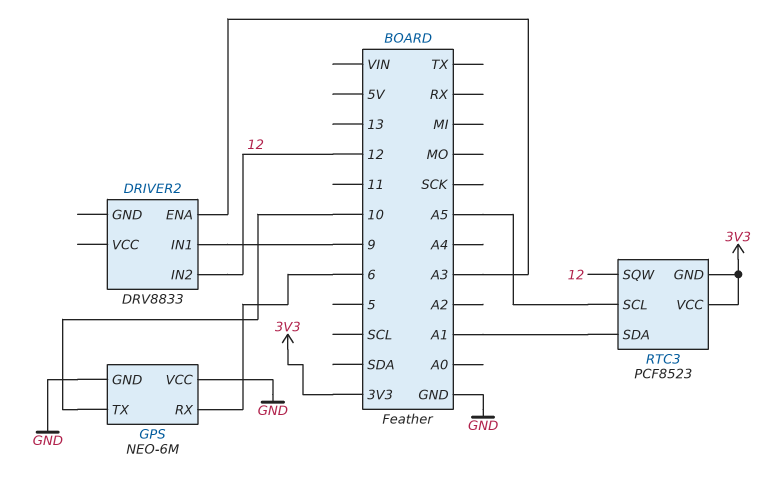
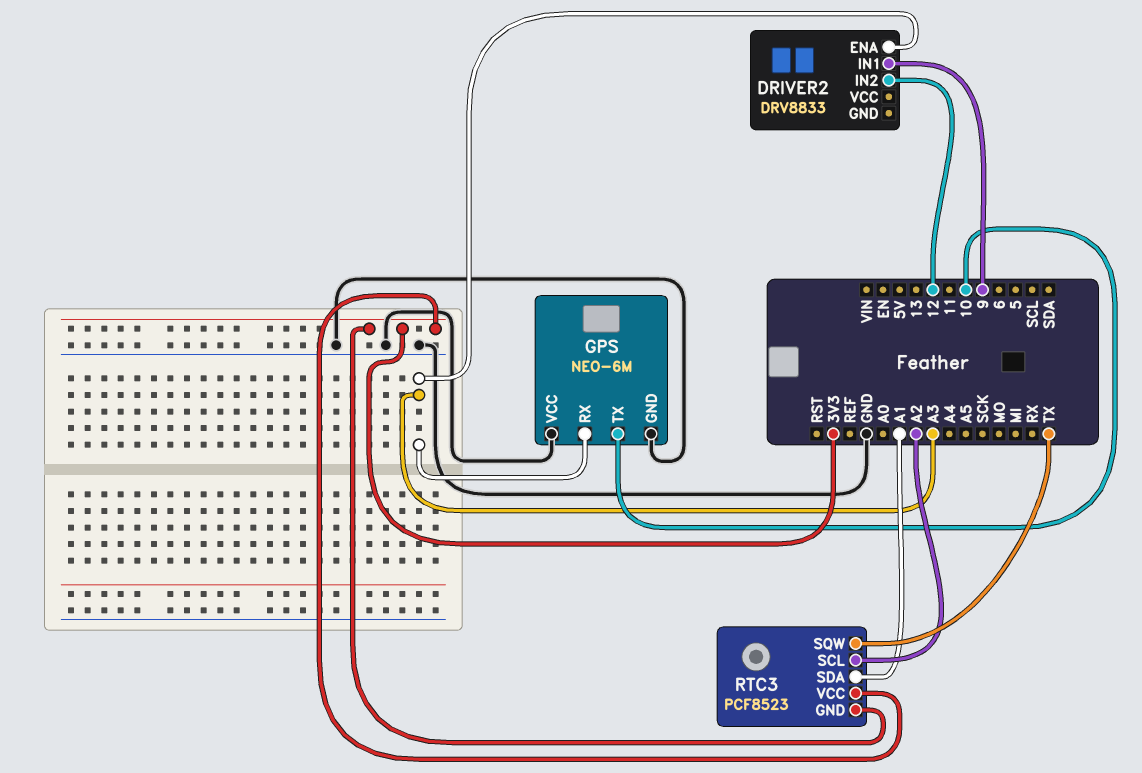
GPS pin RX: 6 -> A3
RTC3 pin SCL: A5 -> A2
RTC3 pin SQW: 12 -> TX

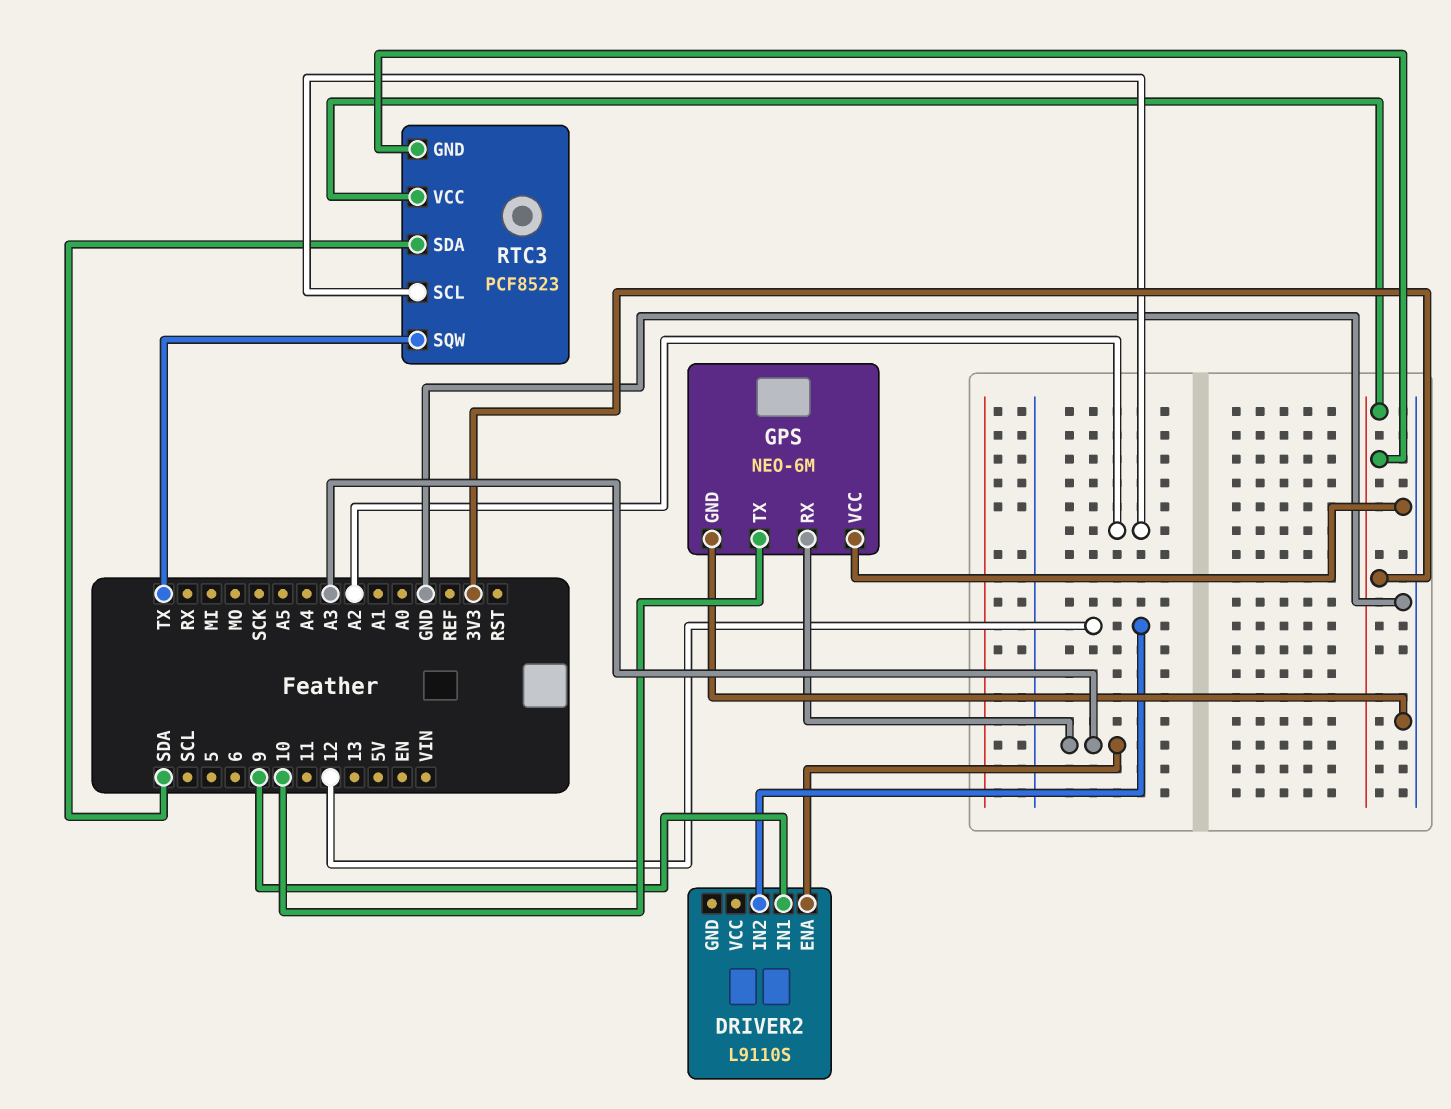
DRIVER2: DRV8833 -> L9110S
RTC3 pin SDA: A1 -> SDA

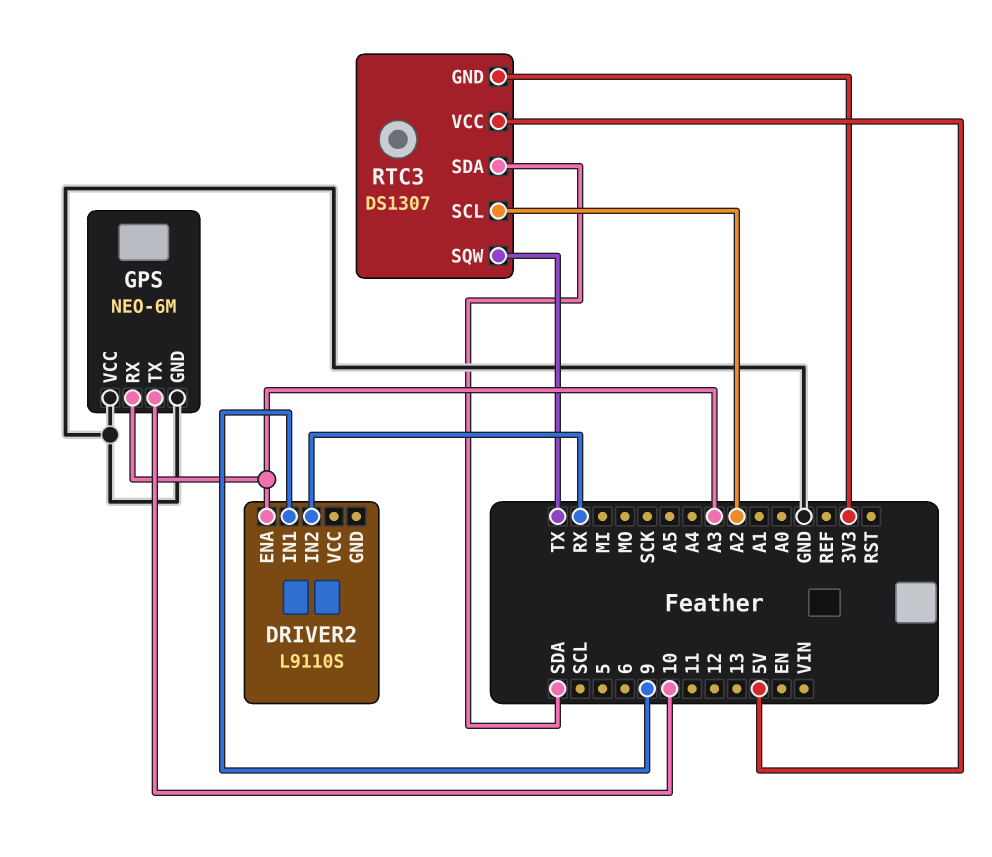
DRIVER2 pin IN2: 12 -> RX
RTC3: PCF8523 -> DS1307
RTC3 pin VCC: 3V3 -> 5V

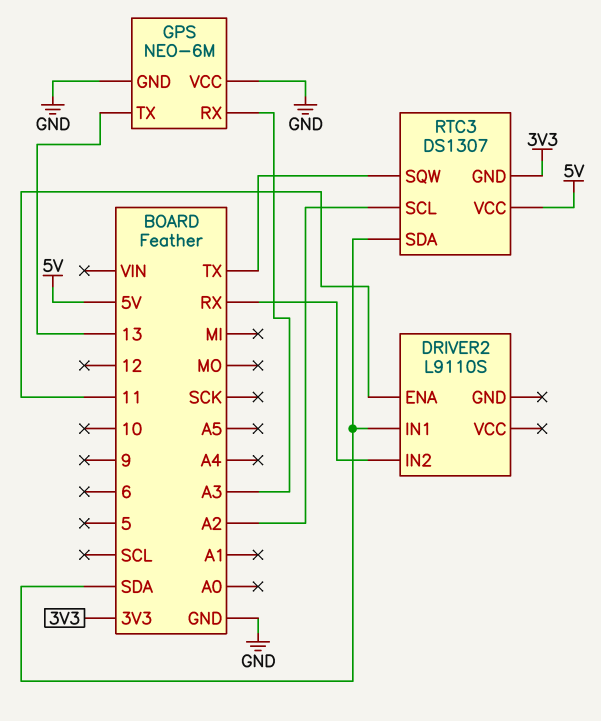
DRIVER2 pin ENA: A3 -> 11
DRIVER2 pin IN1: 9 -> SDA
GPS pin TX: 10 -> 13

